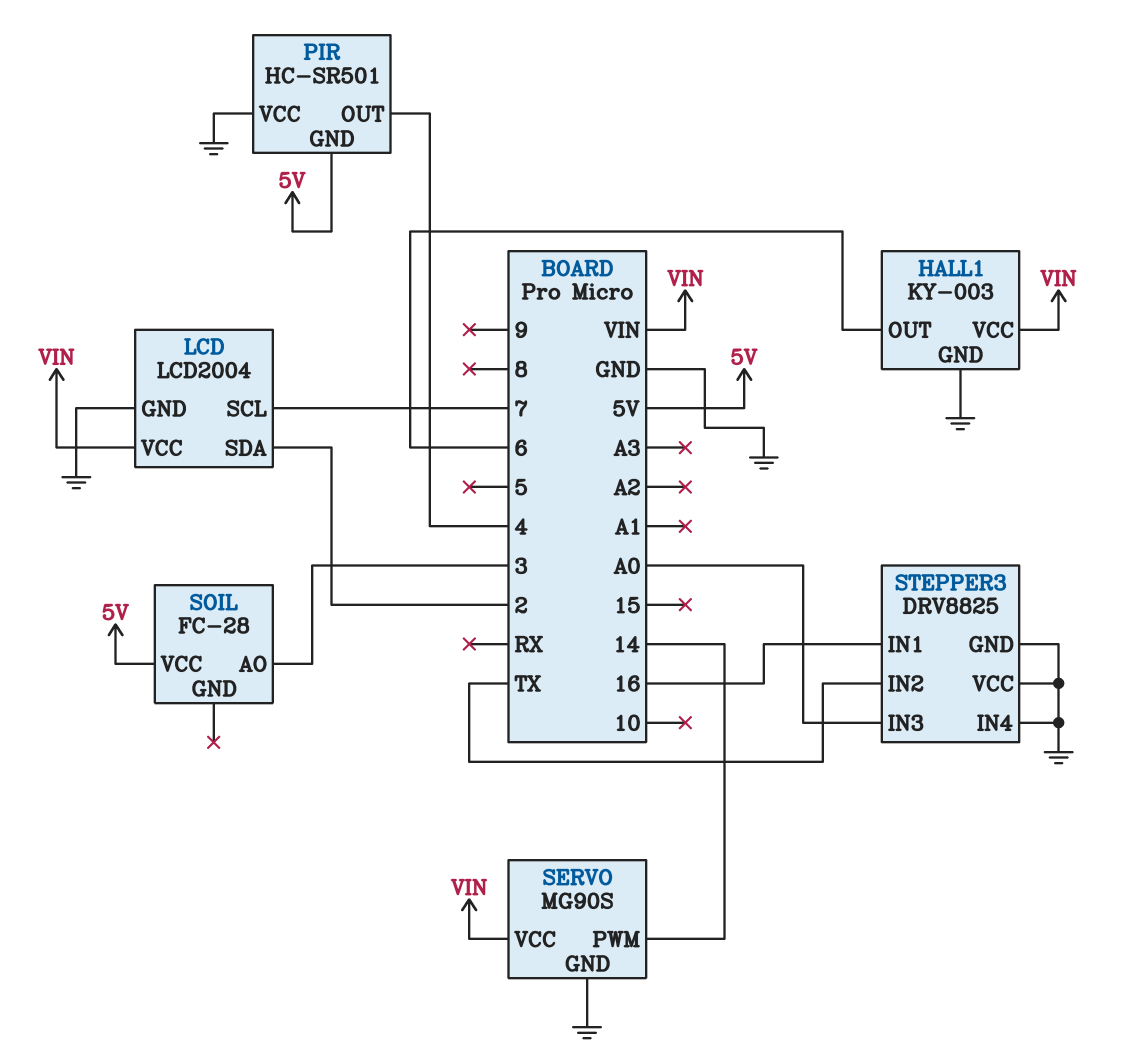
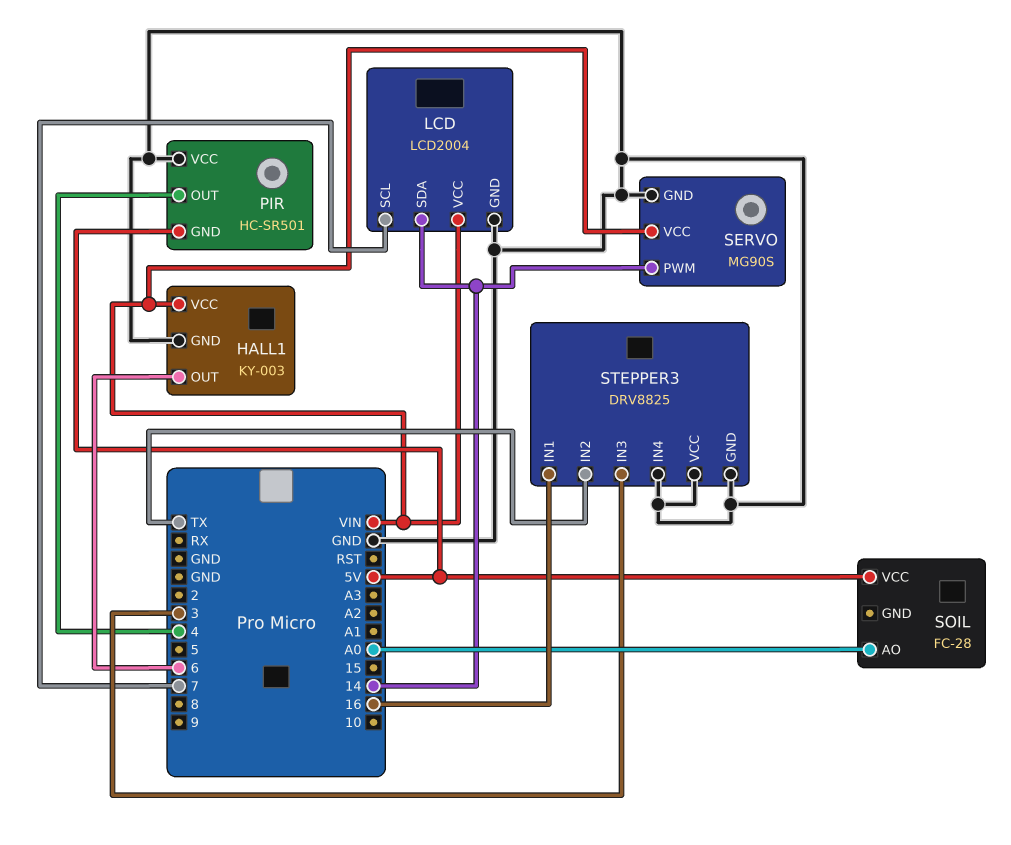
LCD pin SDA: 2 -> 14
SOIL pin AO: 3 -> A0
STEPPER3 pin IN3: A0 -> 3

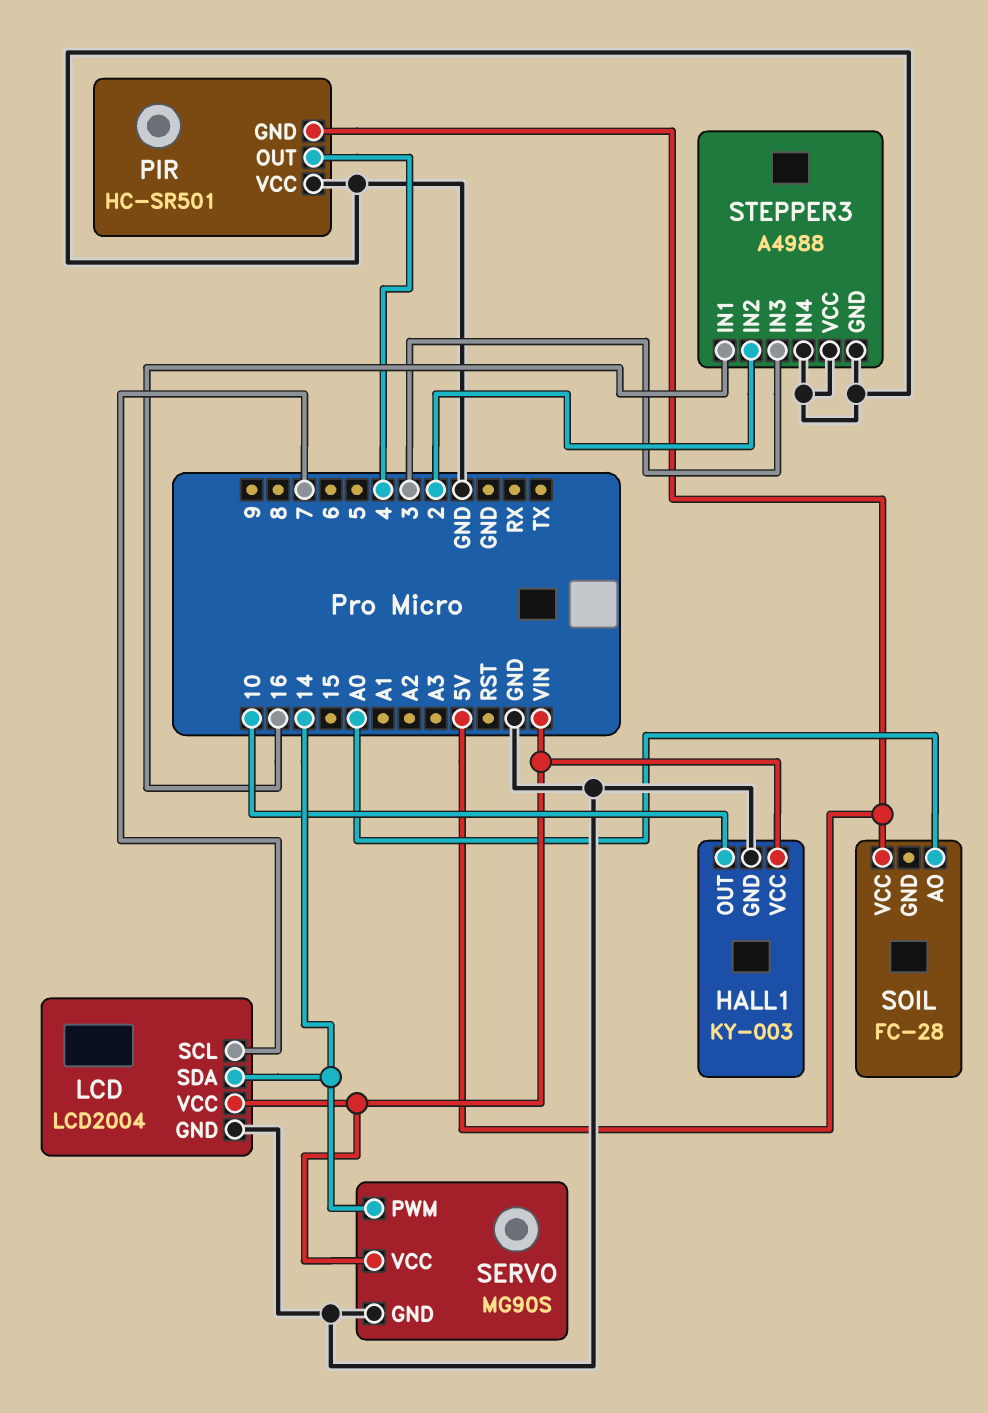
HALL1 pin OUT: 6 -> 10
STEPPER3: DRV8825 -> A4988
STEPPER3 pin IN2: TX -> 2

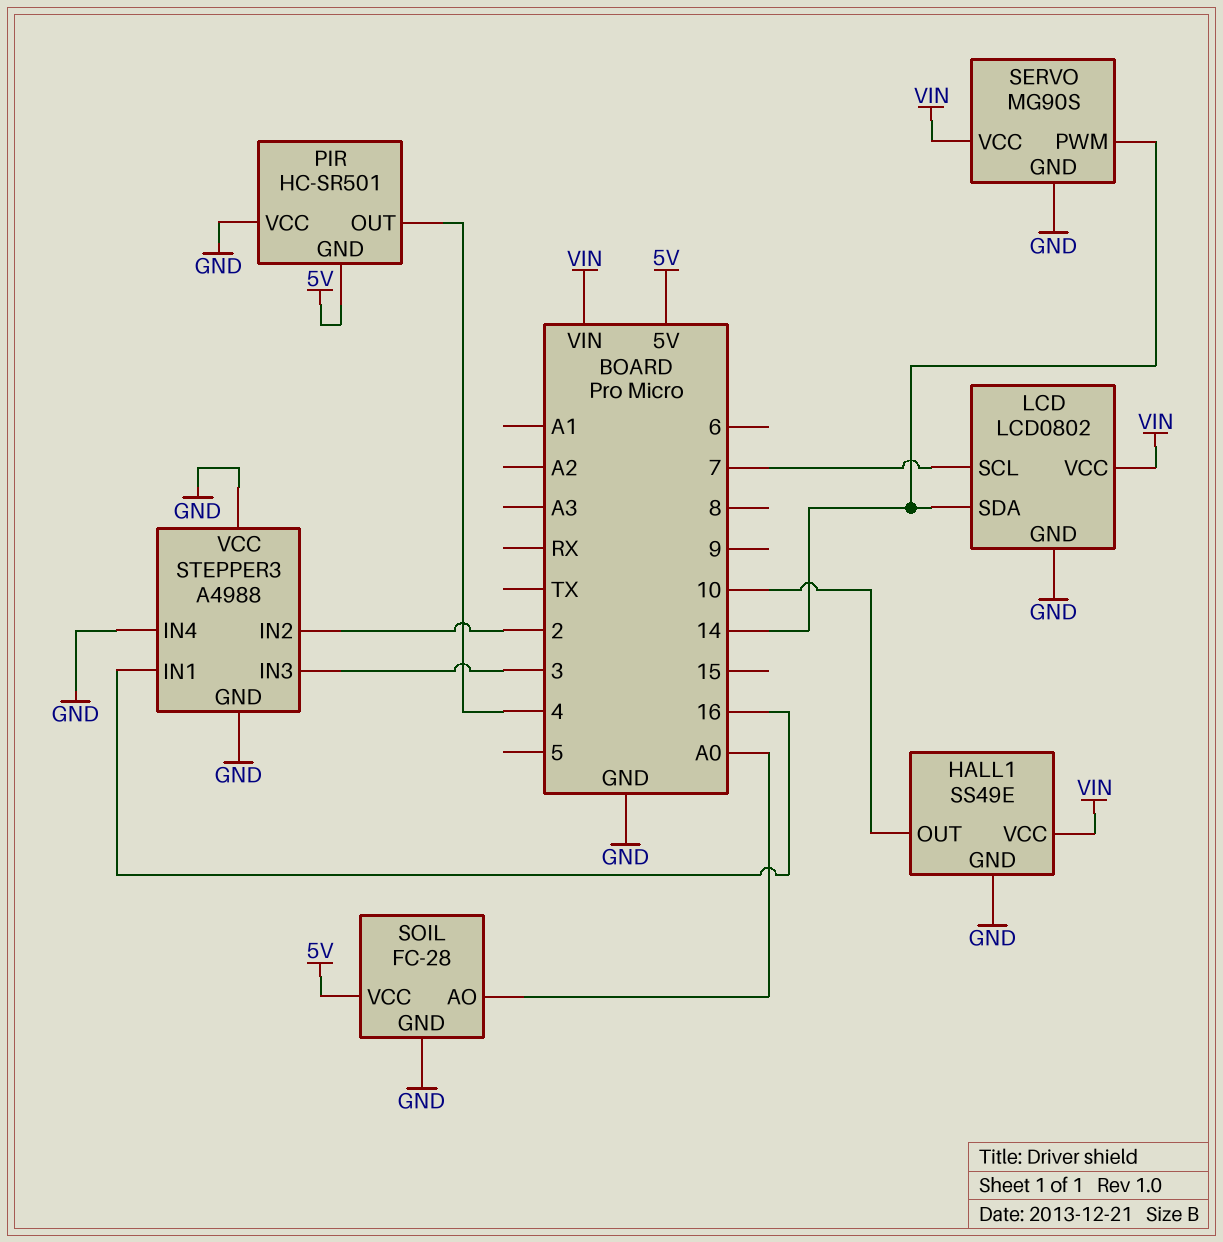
HALL1: KY-003 -> SS49E
LCD: LCD2004 -> LCD0802
SOIL pin GND: none -> GND

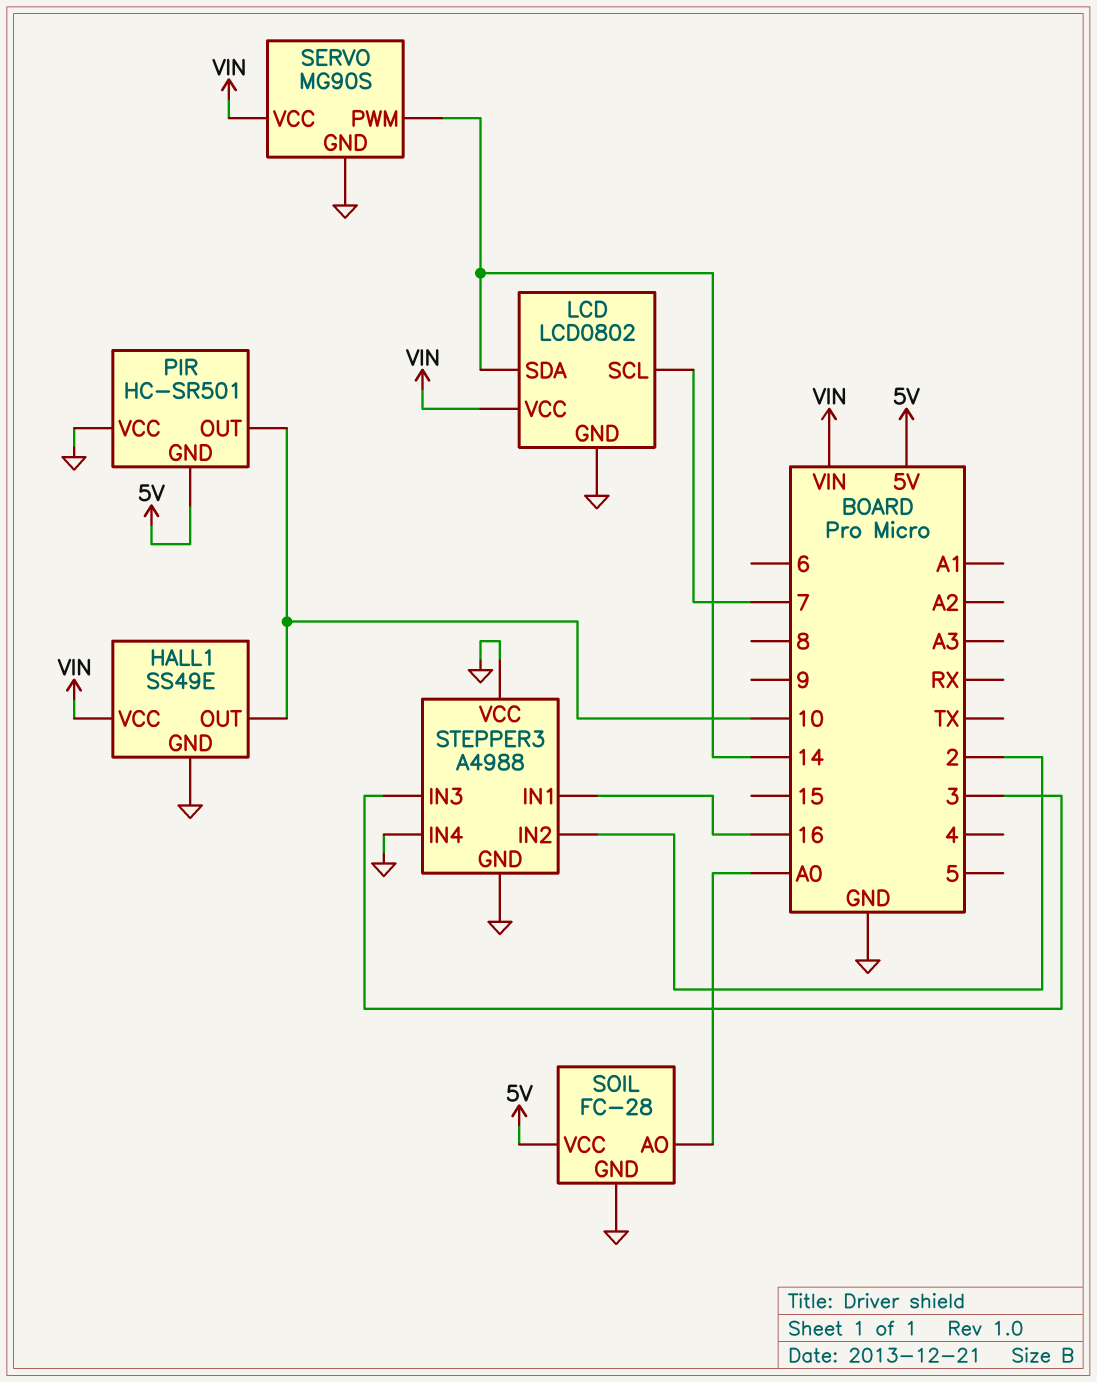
PIR pin OUT: 4 -> 10

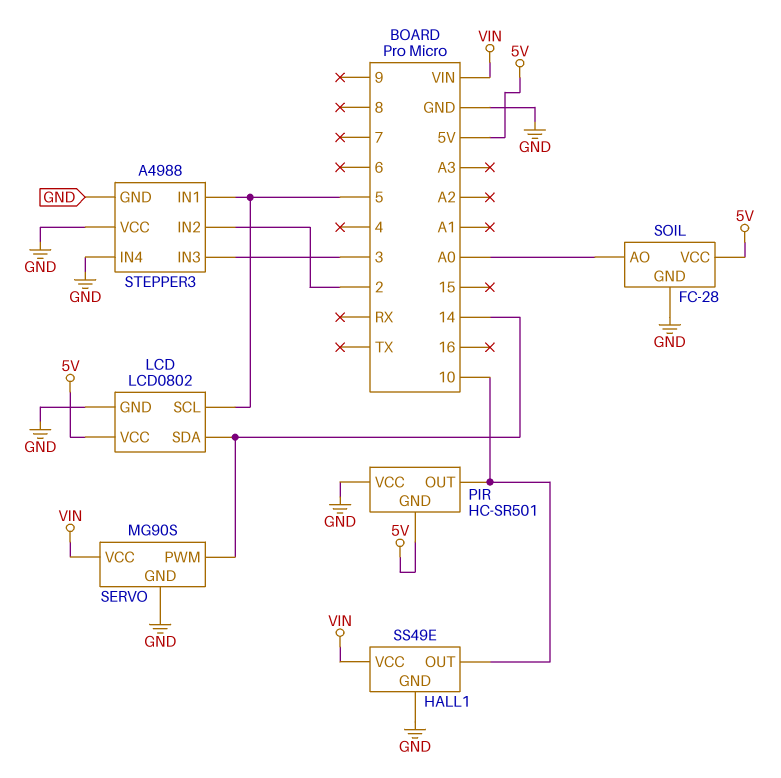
LCD pin SCL: 7 -> 5
LCD pin VCC: VIN -> 5V
STEPPER3 pin IN1: 16 -> 5

